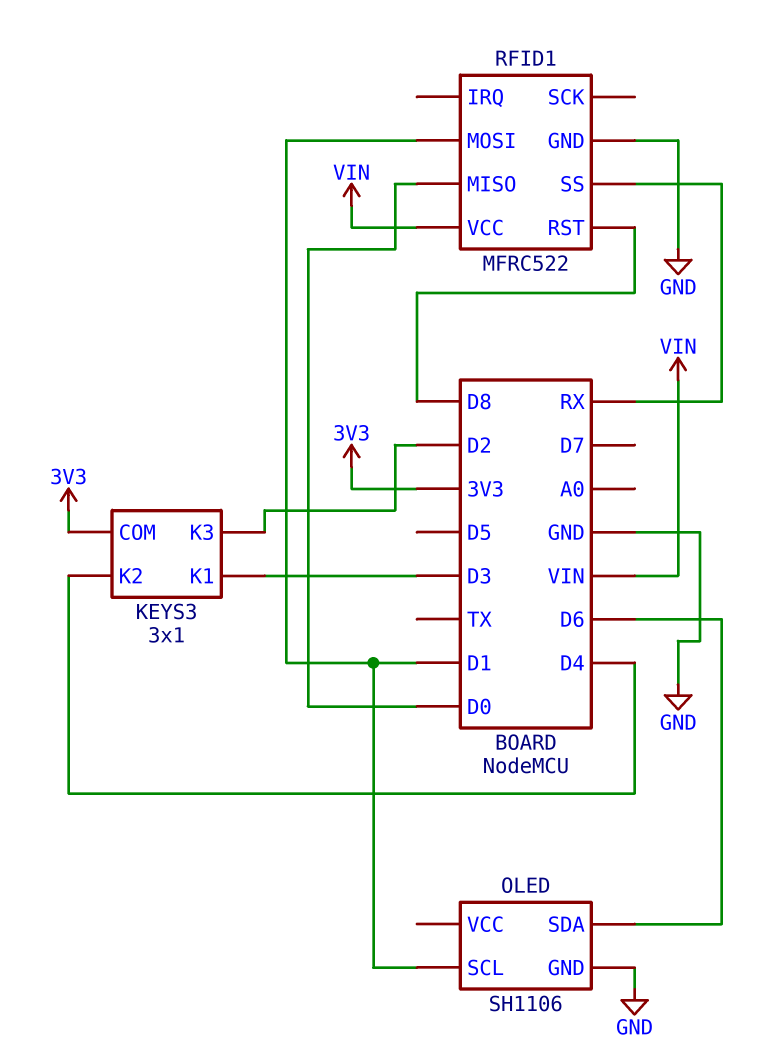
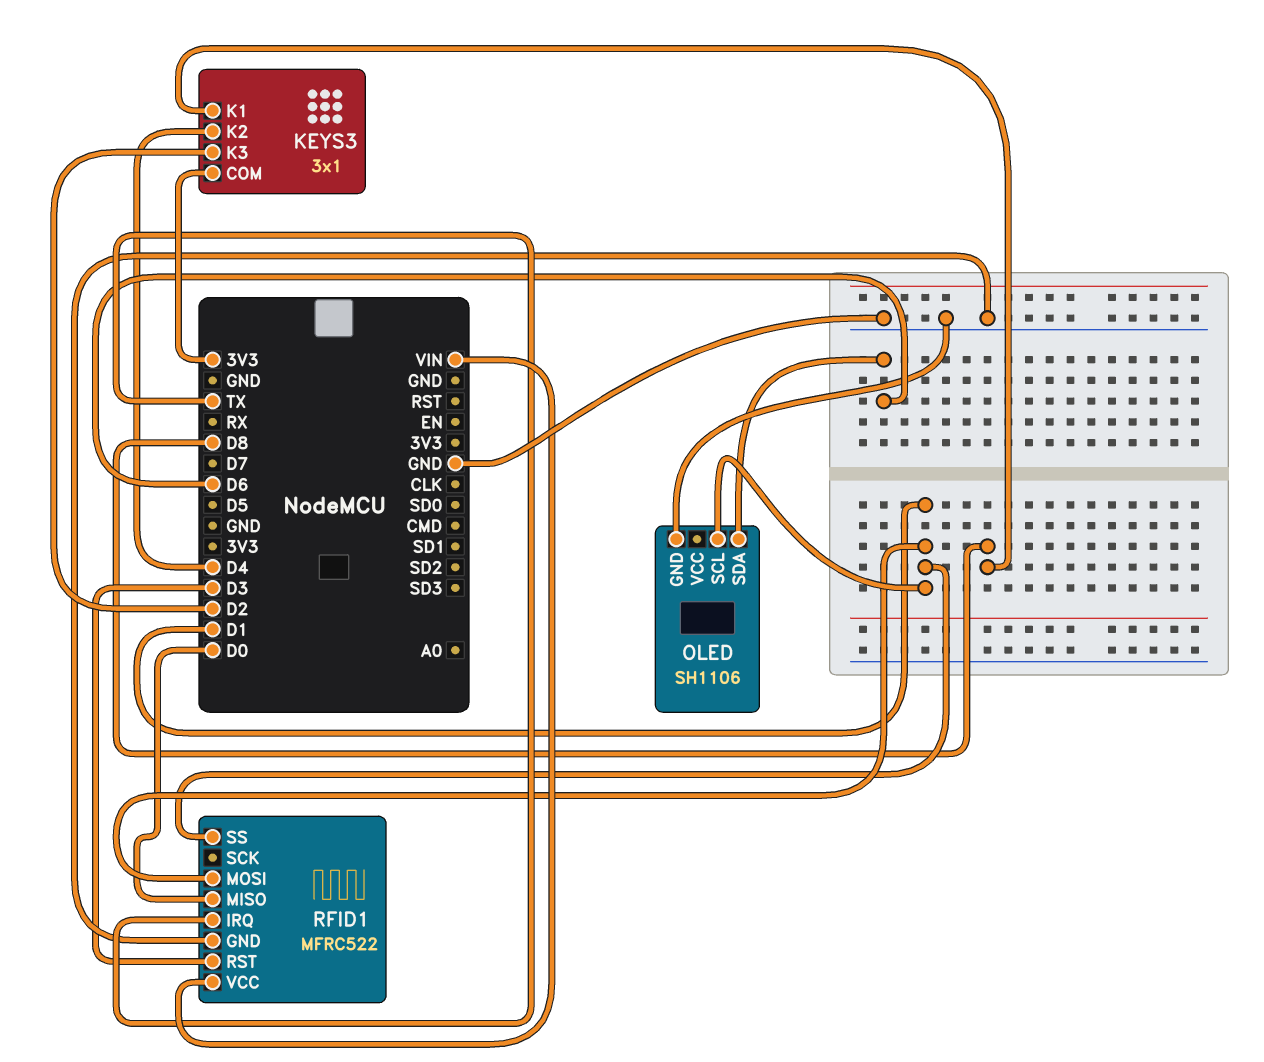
KEYS3 pin K1: D3 -> D8
RFID1 pin IRQ: none -> TX
RFID1 pin RST: D8 -> D3
RFID1 pin SS: RX -> D1

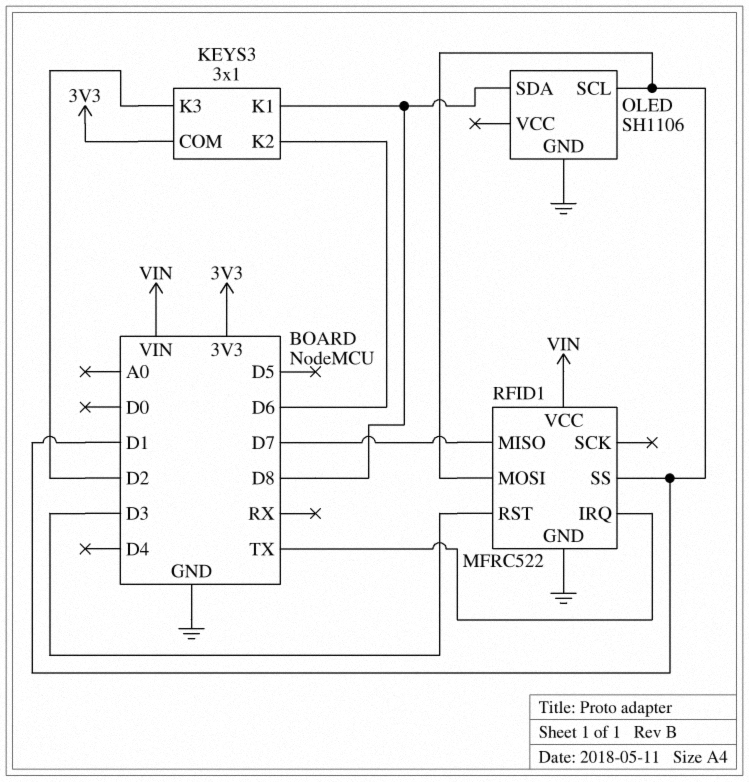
KEYS3 pin K2: D4 -> D6
OLED pin SDA: D6 -> D8
RFID1 pin MISO: D0 -> D7

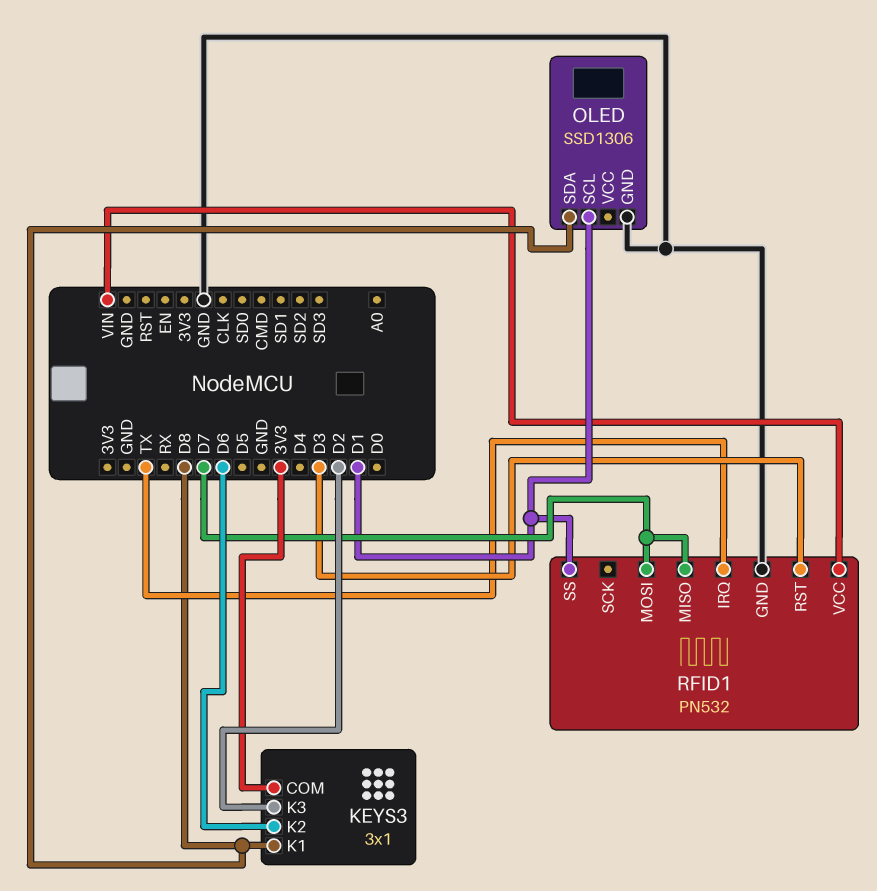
OLED: SH1106 -> SSD1306
RFID1: MFRC522 -> PN532
RFID1 pin MOSI: D1 -> D7

